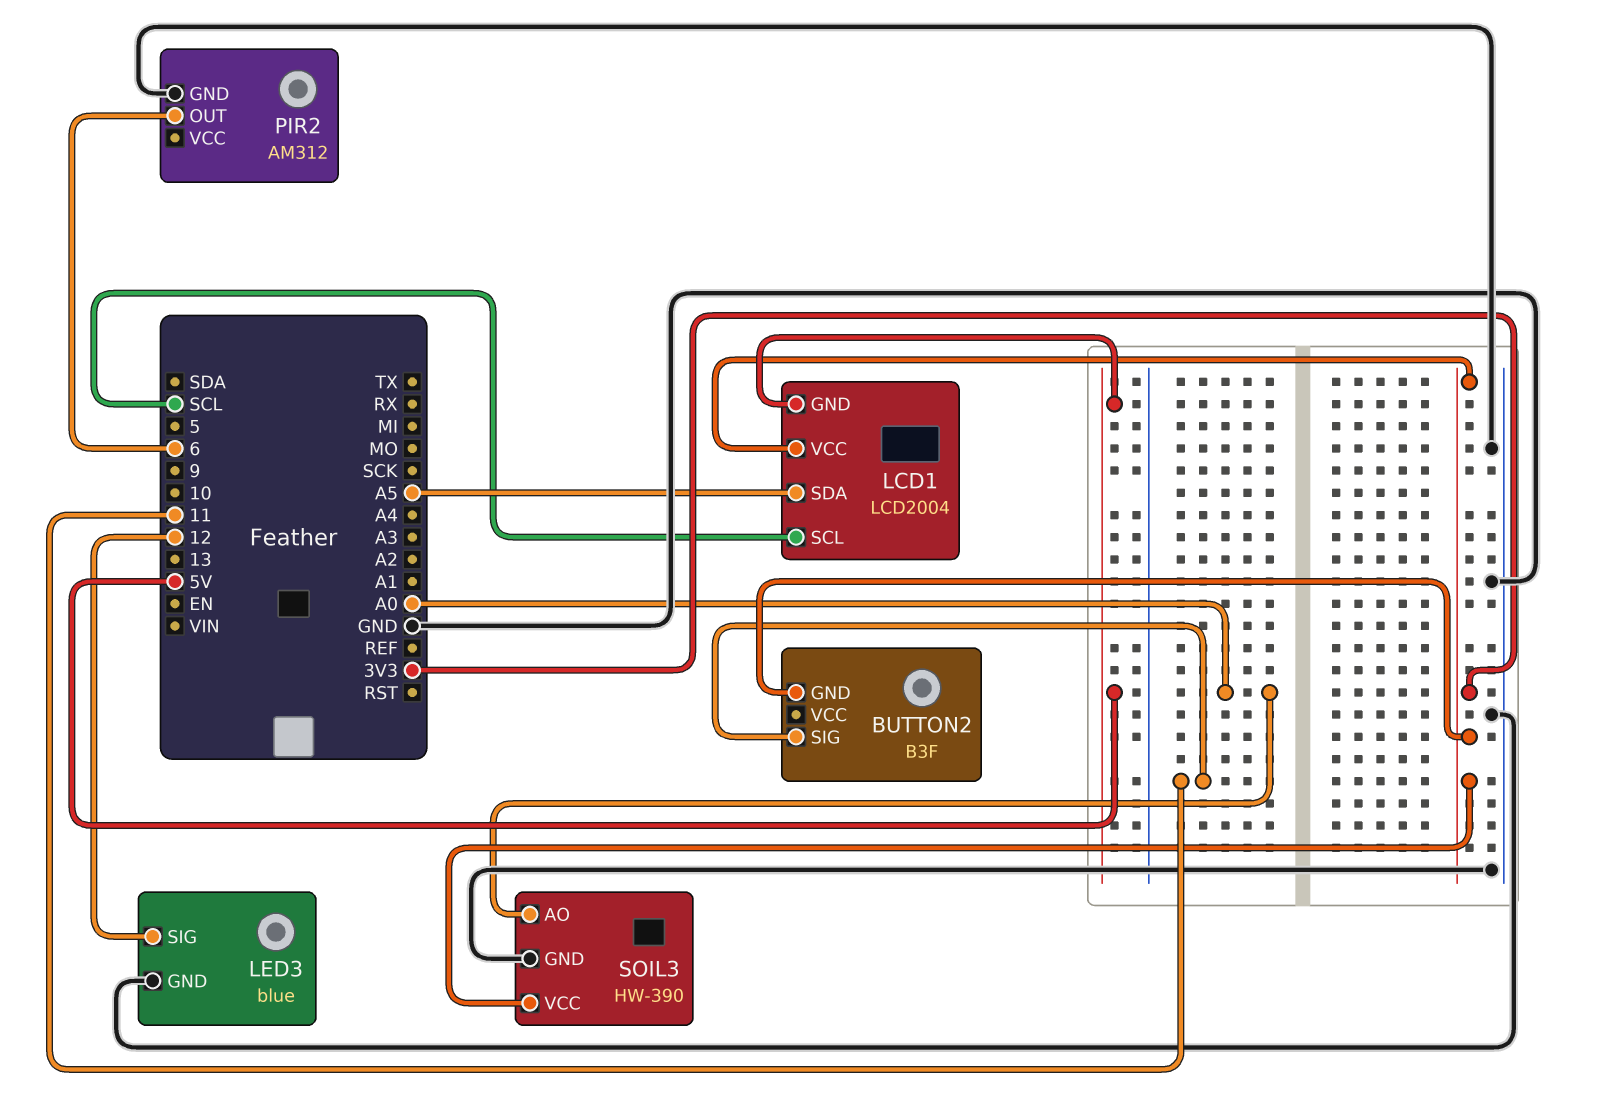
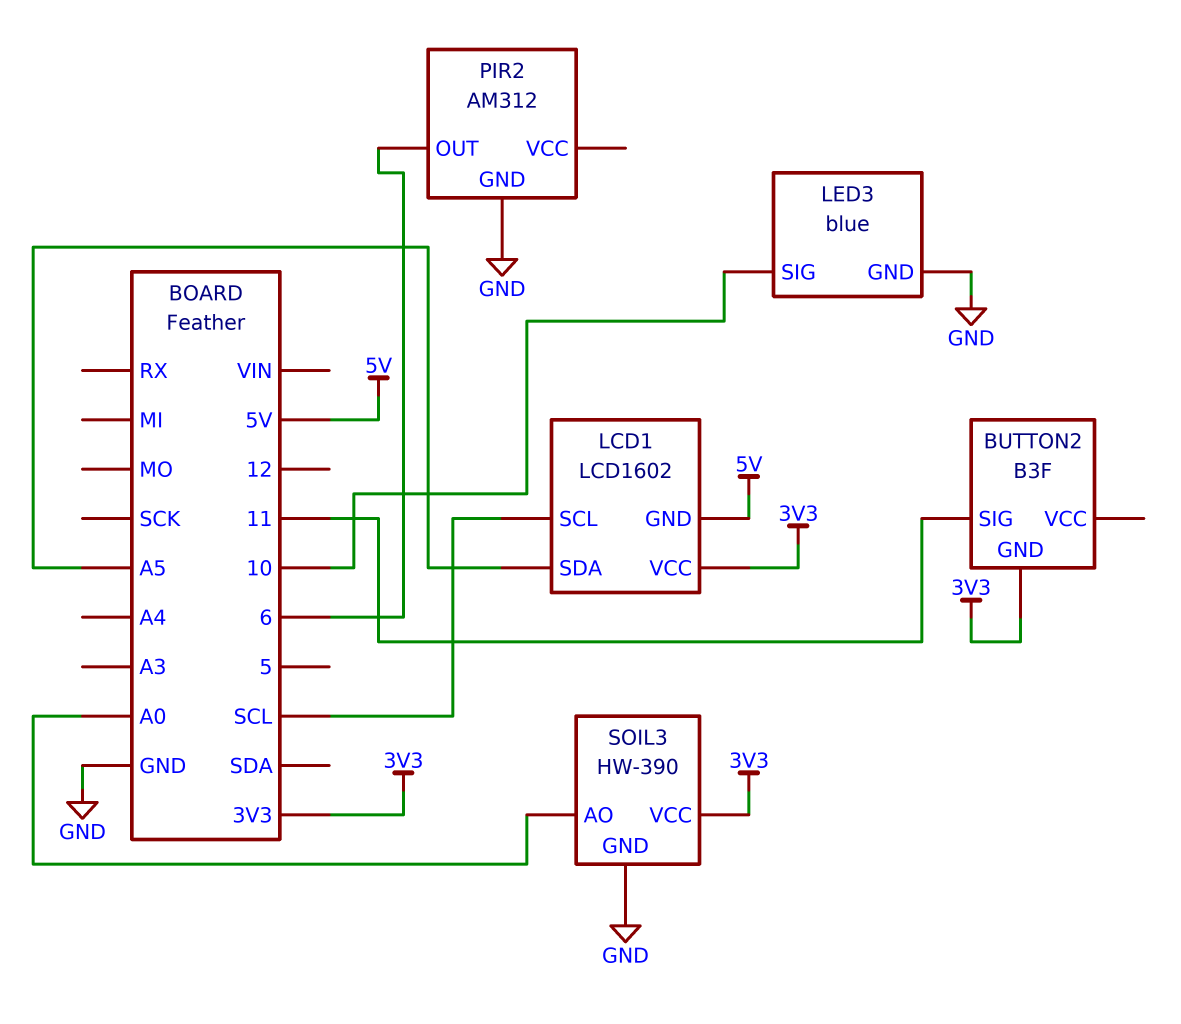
LCD1: LCD2004 -> LCD1602
LED3 pin SIG: 12 -> 10

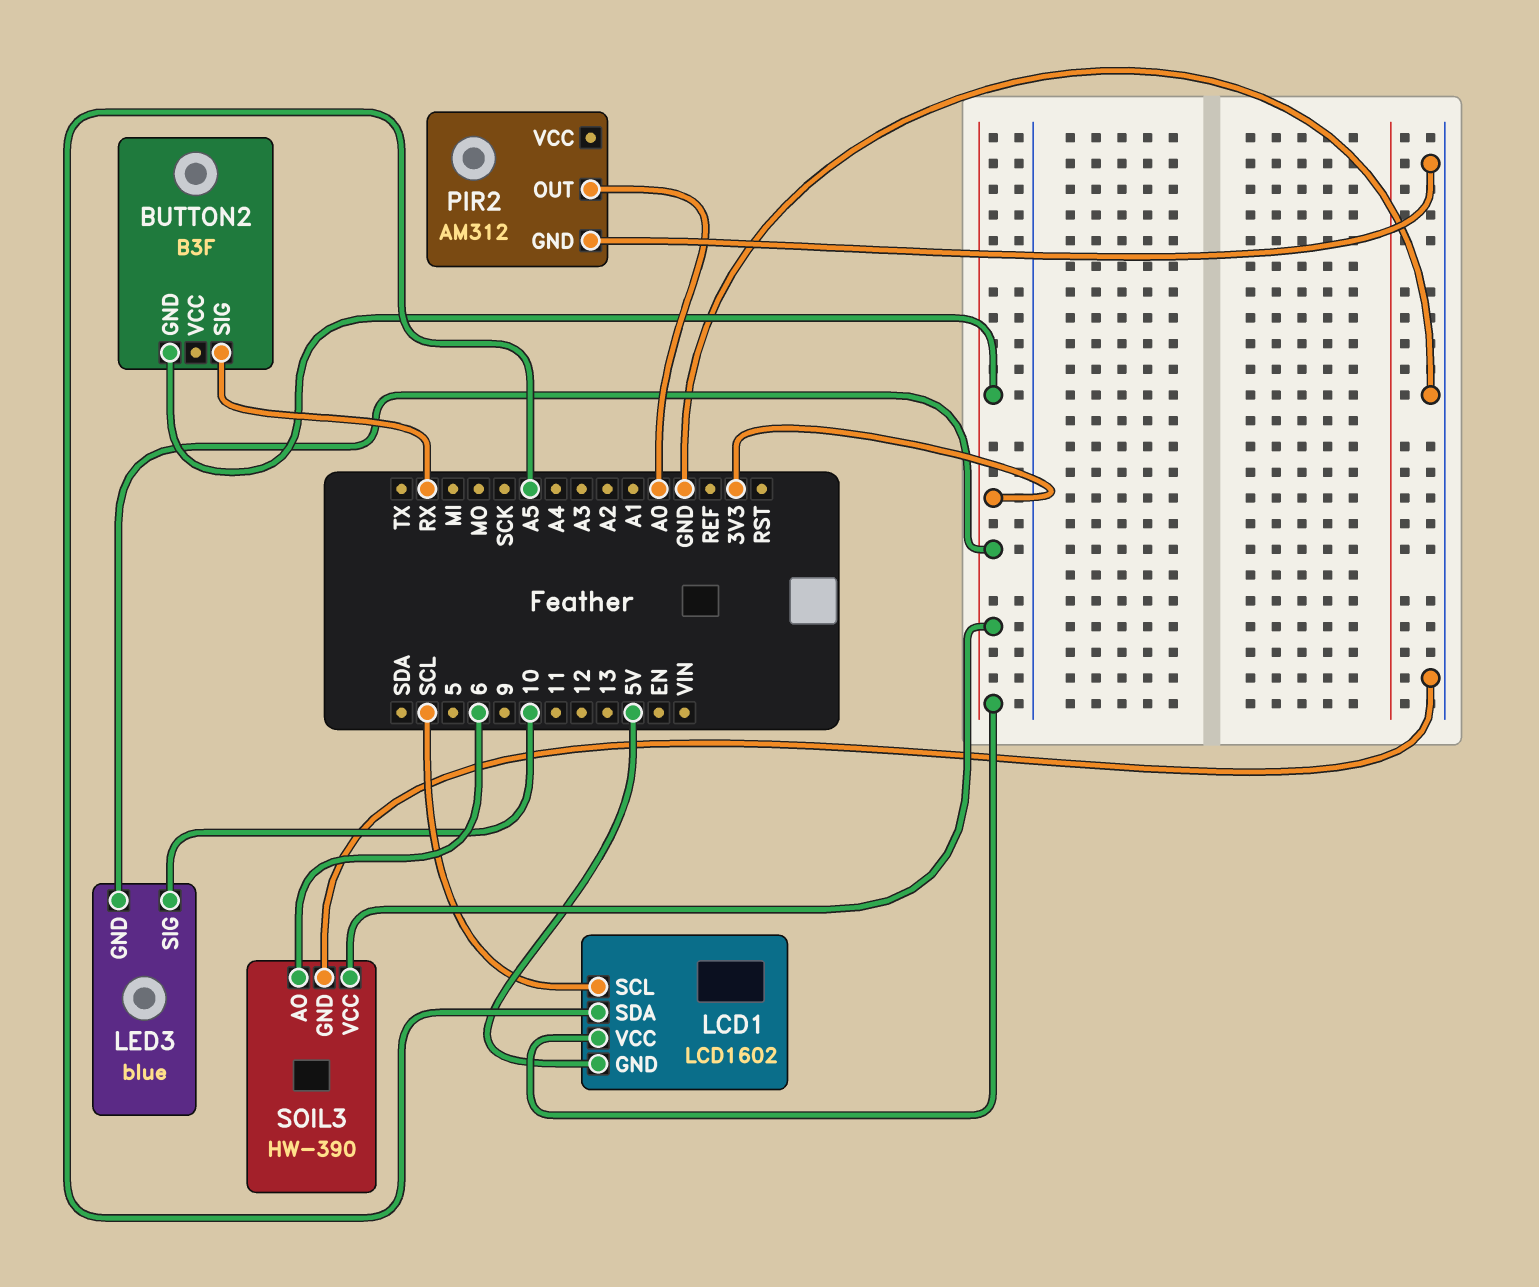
BUTTON2 pin SIG: 11 -> RX
LED3 pin GND: GND -> 3V3
PIR2 pin OUT: 6 -> A0
SOIL3 pin AO: A0 -> 6

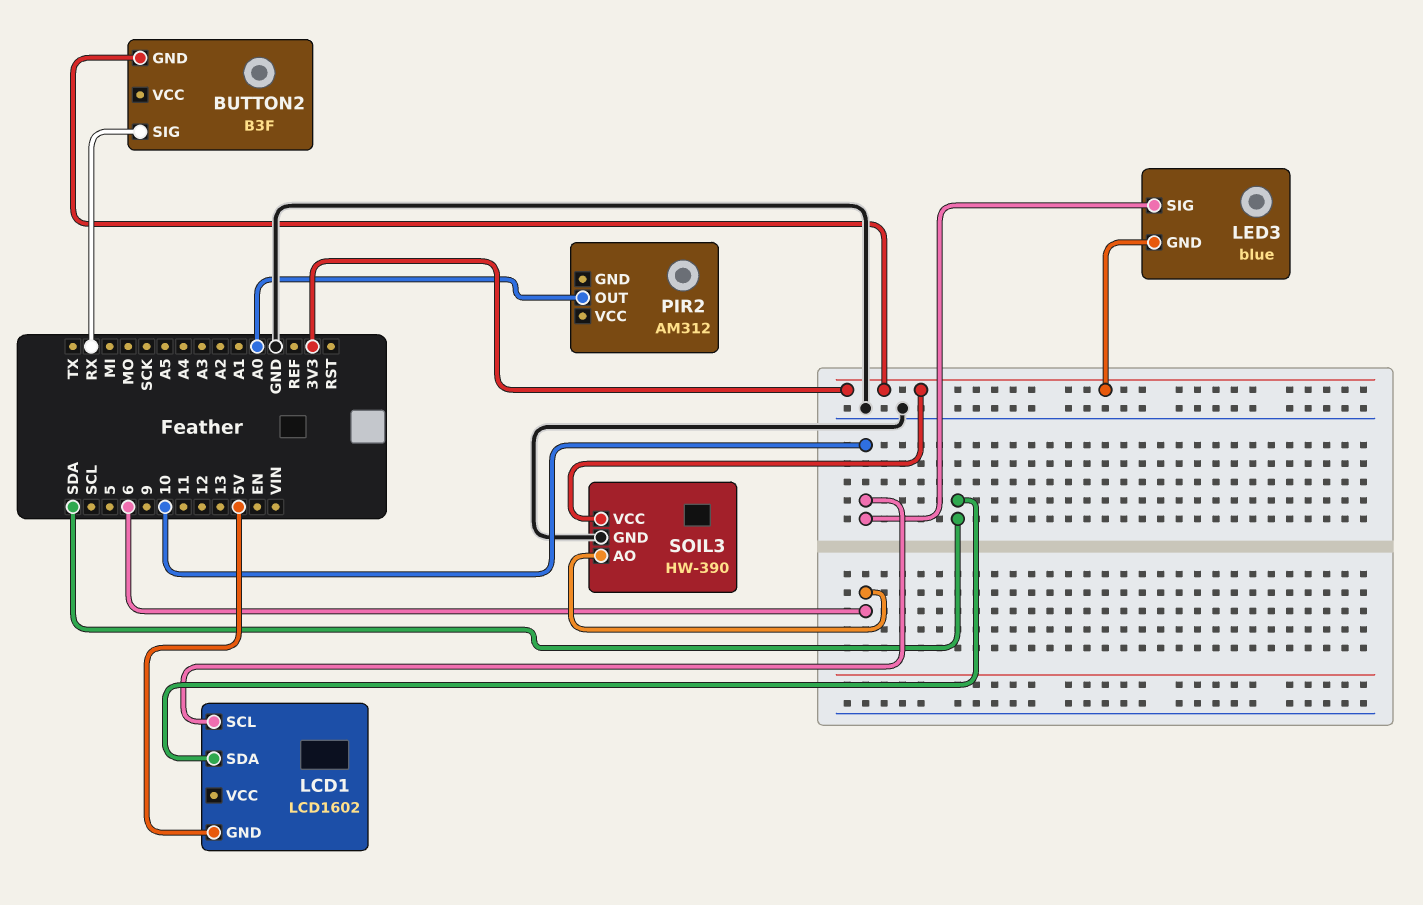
LCD1 pin SCL: SCL -> 10
LCD1 pin SDA: A5 -> SDA
LCD1 pin VCC: 3V3 -> none
PIR2 pin GND: GND -> none

